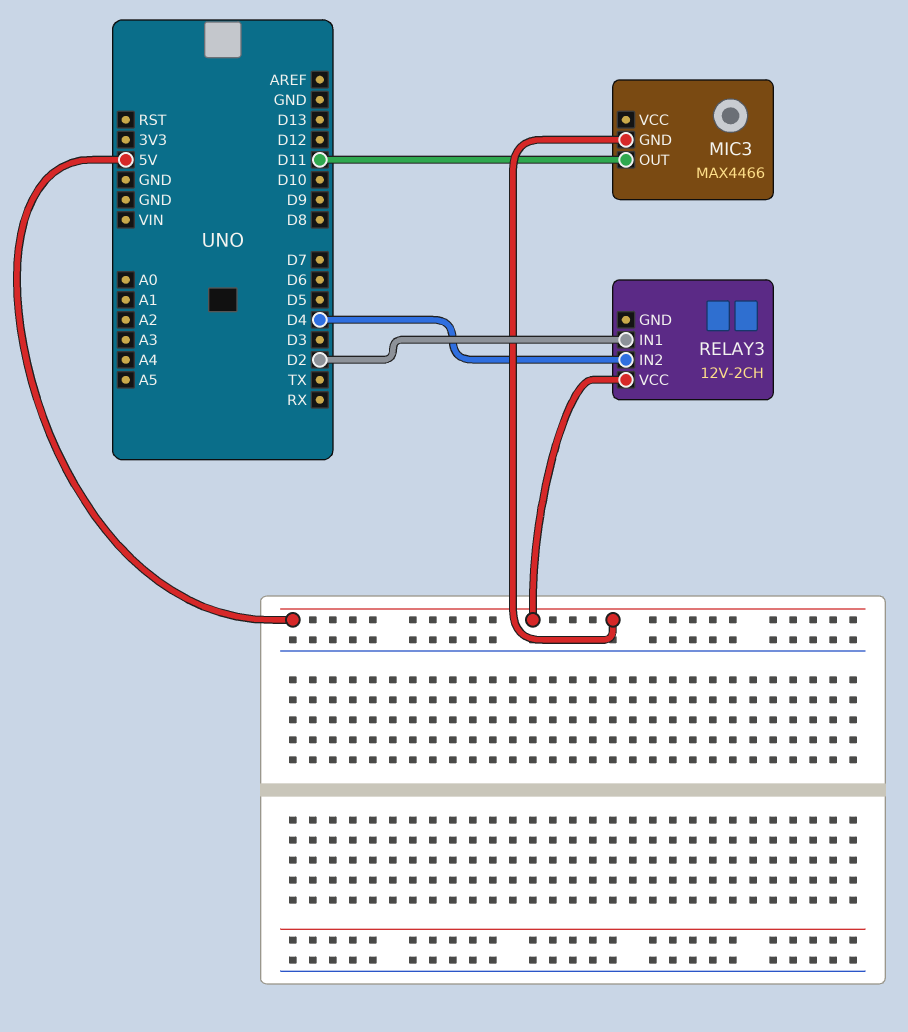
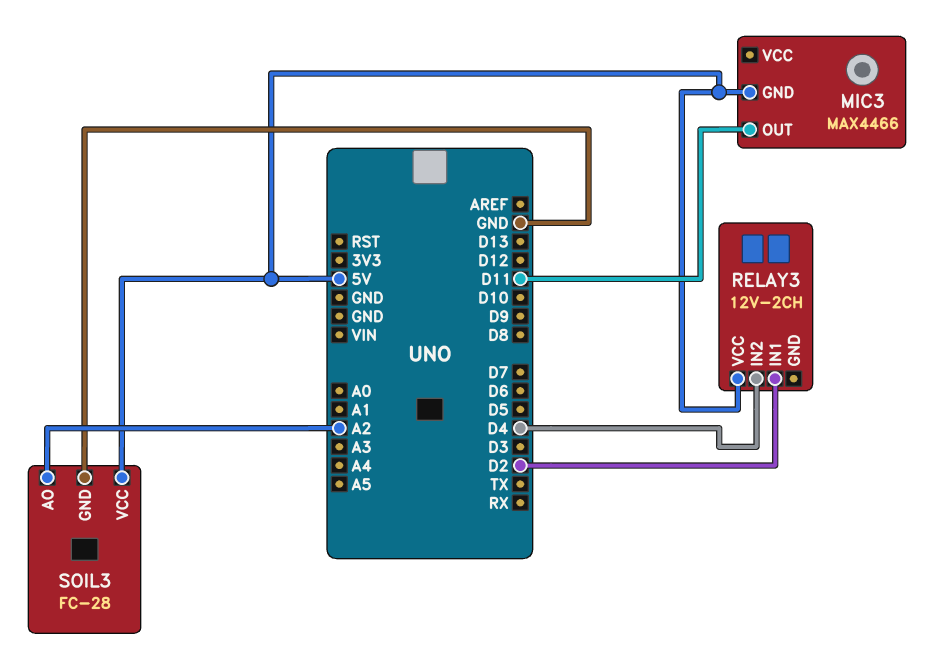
SOIL3: none -> FC-28
SOIL3 pin AO: none -> A2
SOIL3 pin GND: none -> GND
SOIL3 pin VCC: none -> 5V

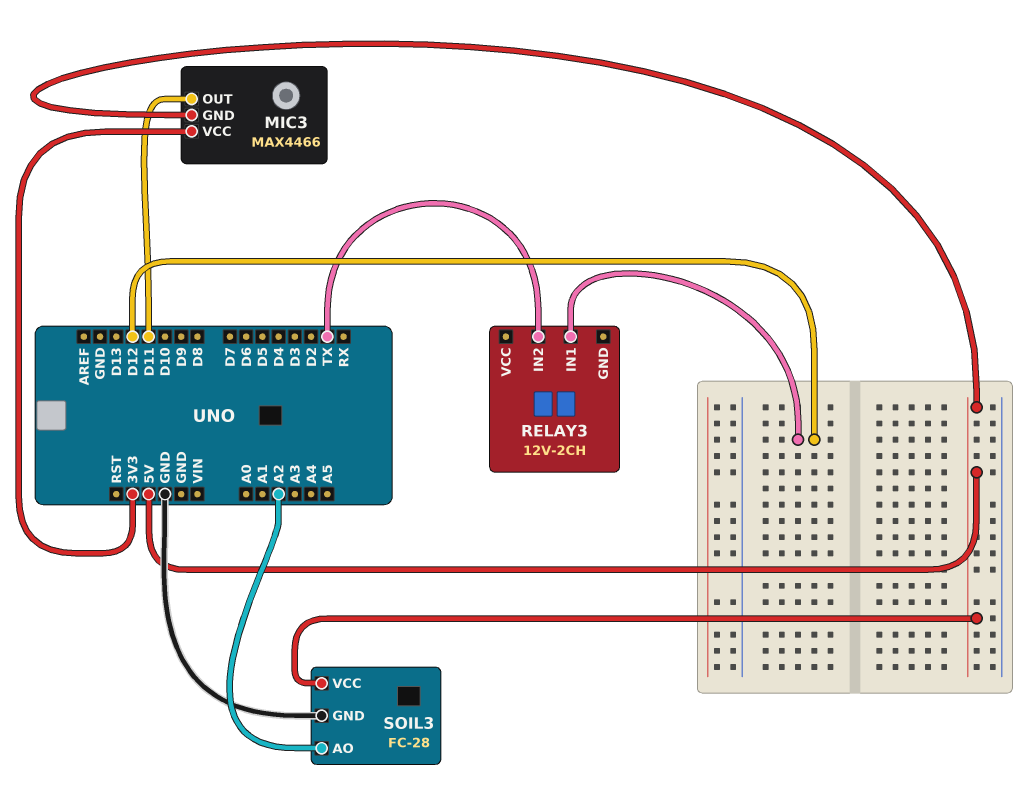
MIC3 pin VCC: none -> 3V3
RELAY3 pin IN1: D2 -> D12
RELAY3 pin IN2: D4 -> TX
RELAY3 pin VCC: 5V -> none

